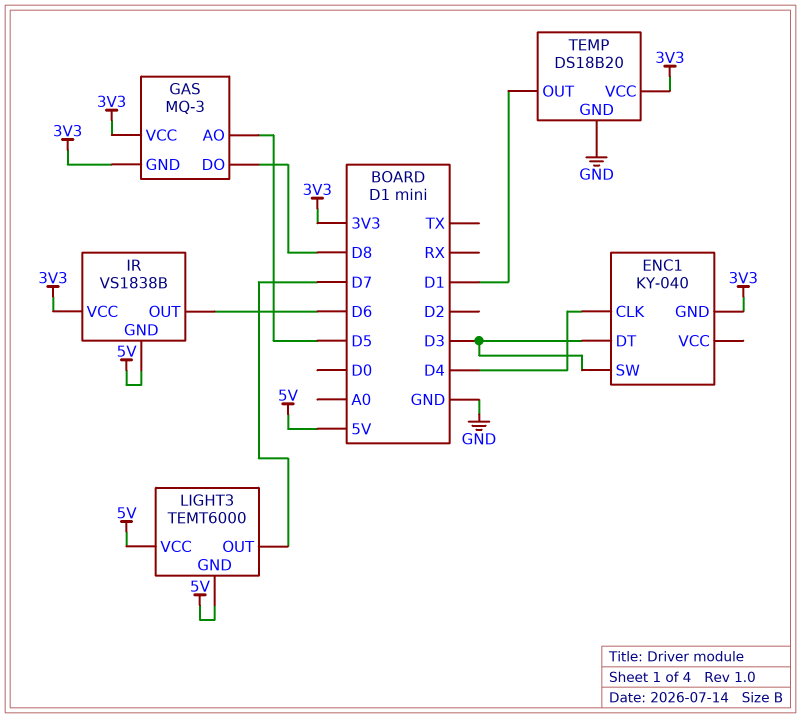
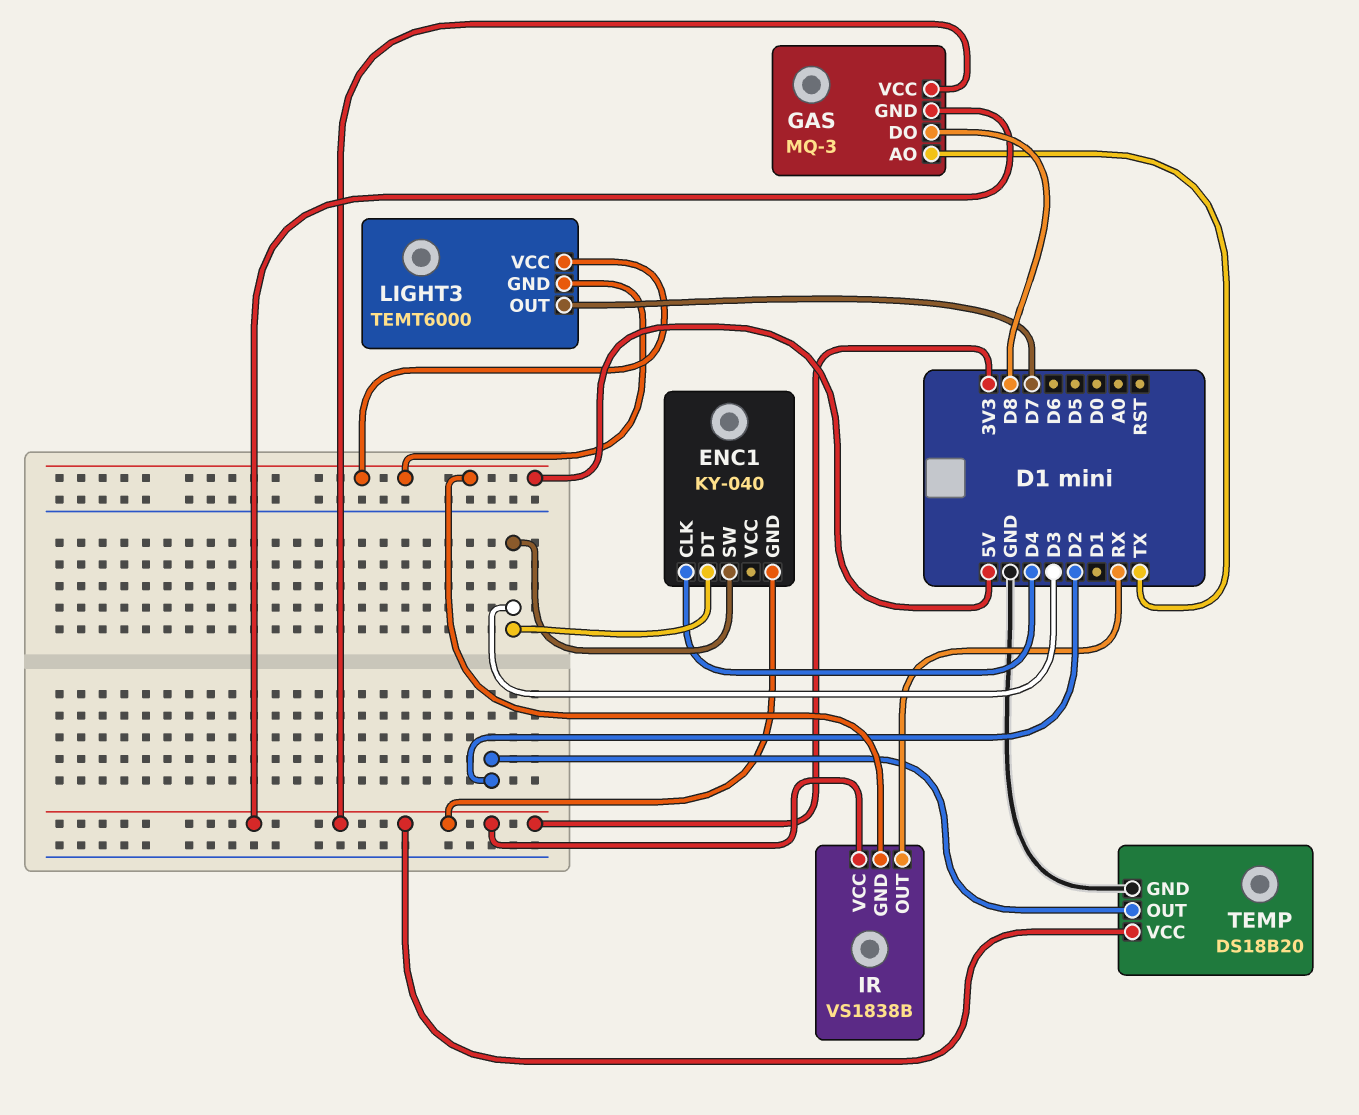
GAS pin AO: D5 -> TX
IR pin OUT: D6 -> RX
TEMP pin OUT: D1 -> D2

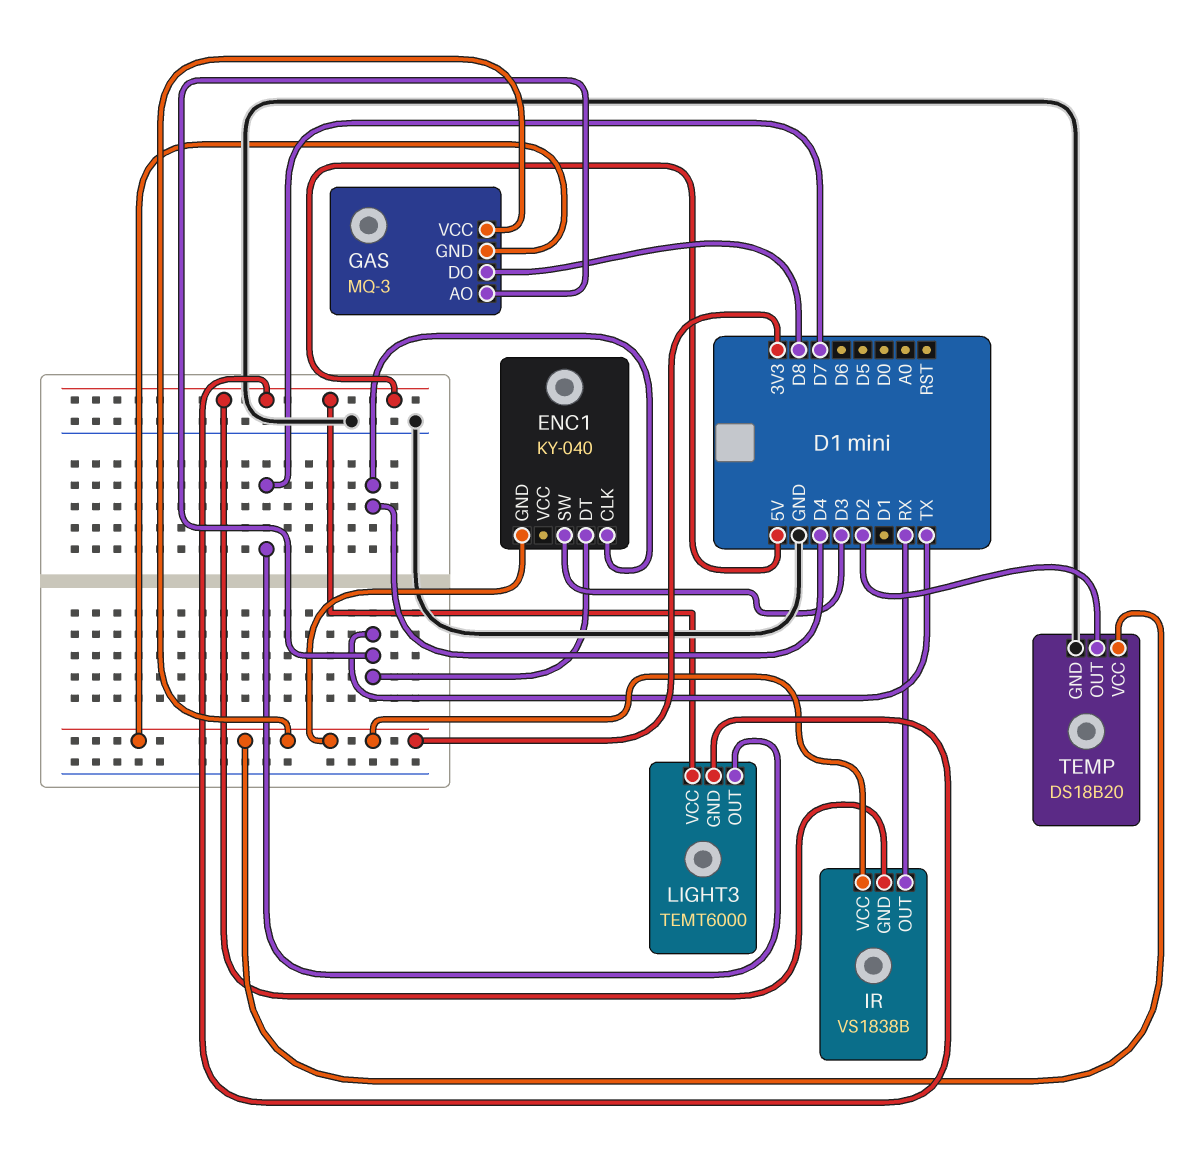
ENC1 pin DT: D3 -> TX

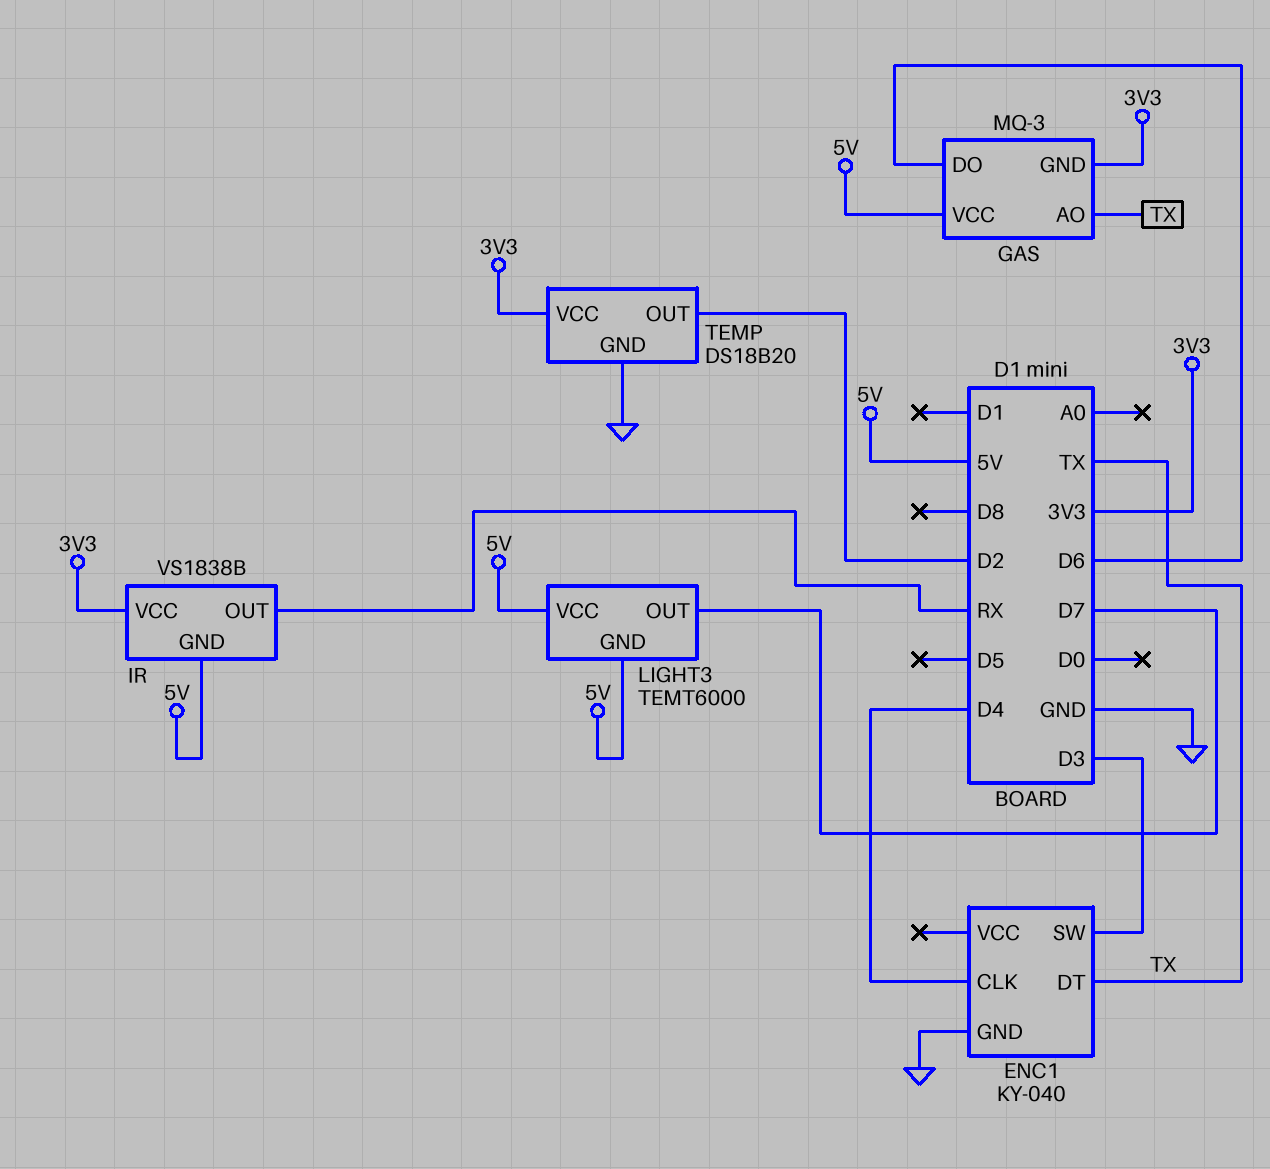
ENC1 pin GND: 3V3 -> GND
GAS pin DO: D8 -> D6
GAS pin VCC: 3V3 -> 5V

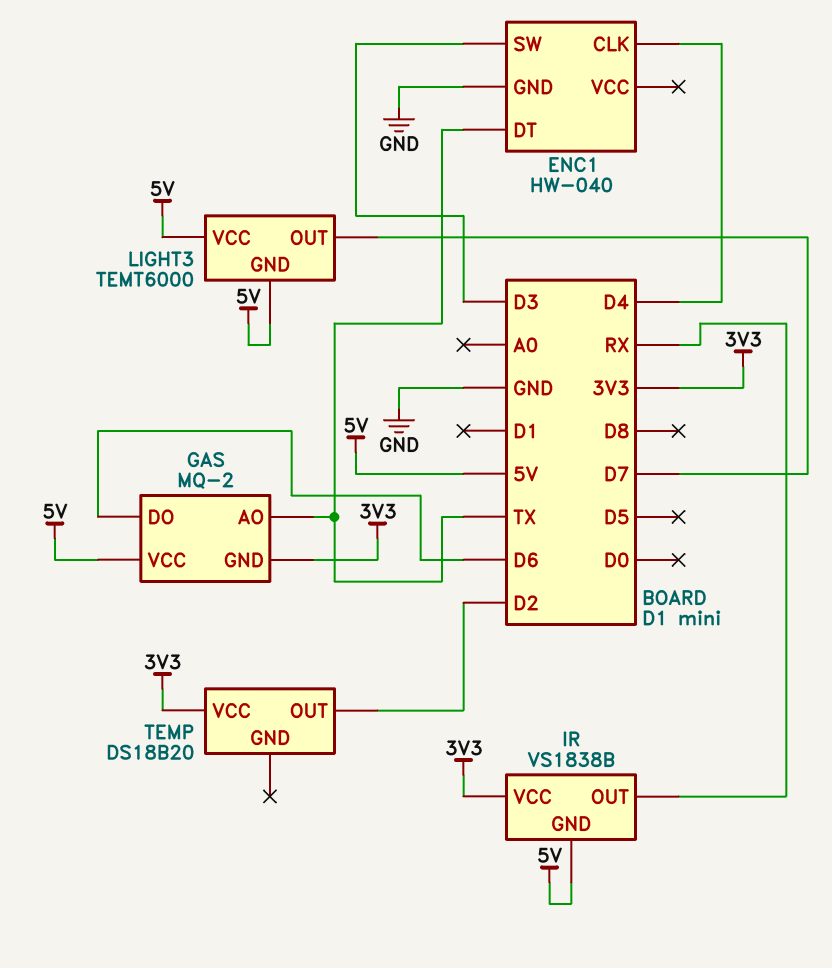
ENC1: KY-040 -> HW-040
GAS: MQ-3 -> MQ-2
TEMP pin GND: GND -> none

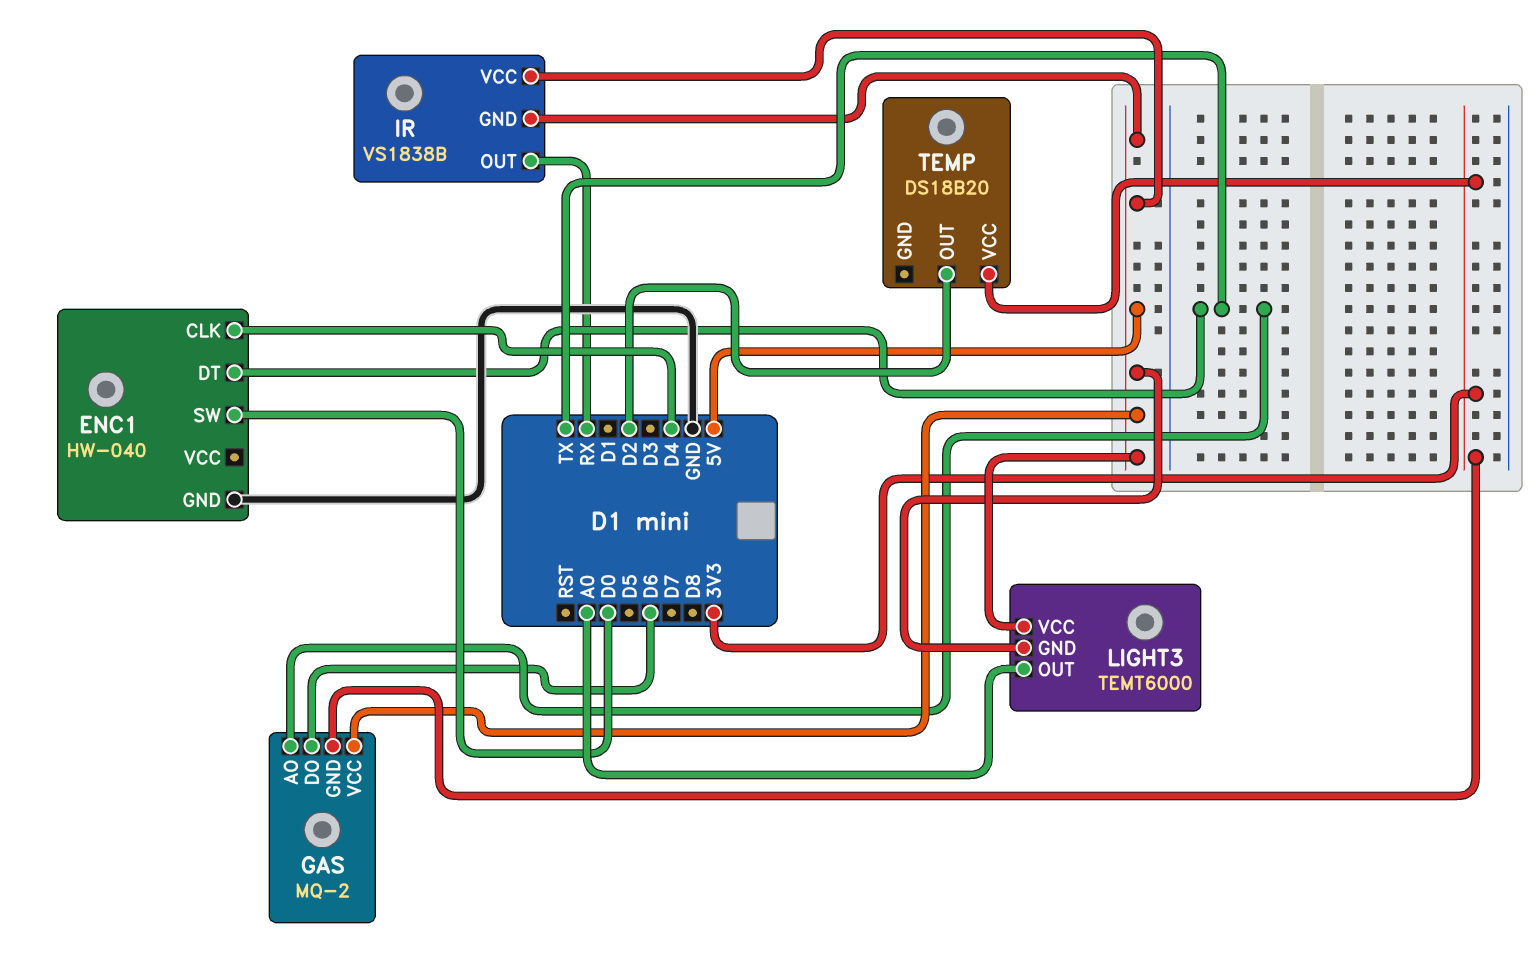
ENC1 pin SW: D3 -> D0
IR pin VCC: 3V3 -> 5V
LIGHT3 pin OUT: D7 -> A0

